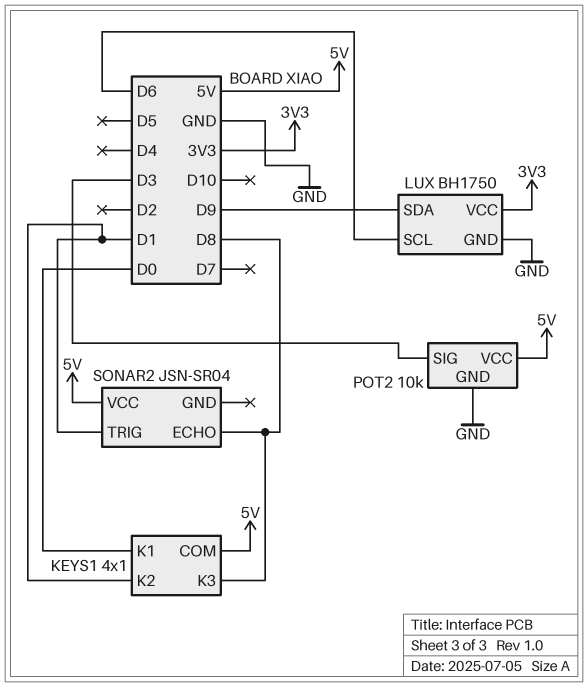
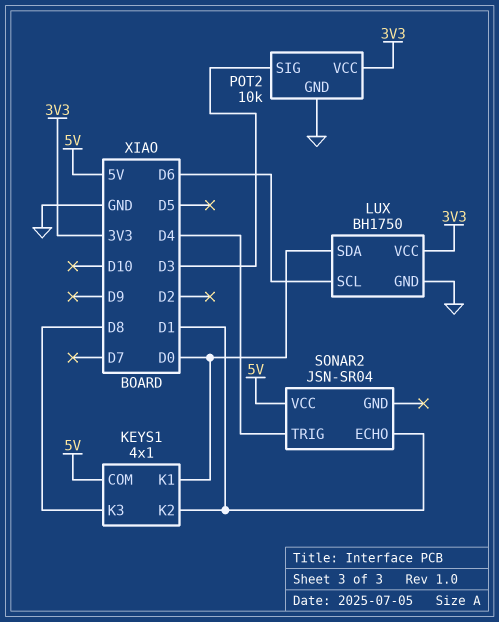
LUX pin SDA: D9 -> D0
POT2 pin VCC: 5V -> 3V3
SONAR2 pin ECHO: D8 -> D1
SONAR2 pin TRIG: D1 -> D4

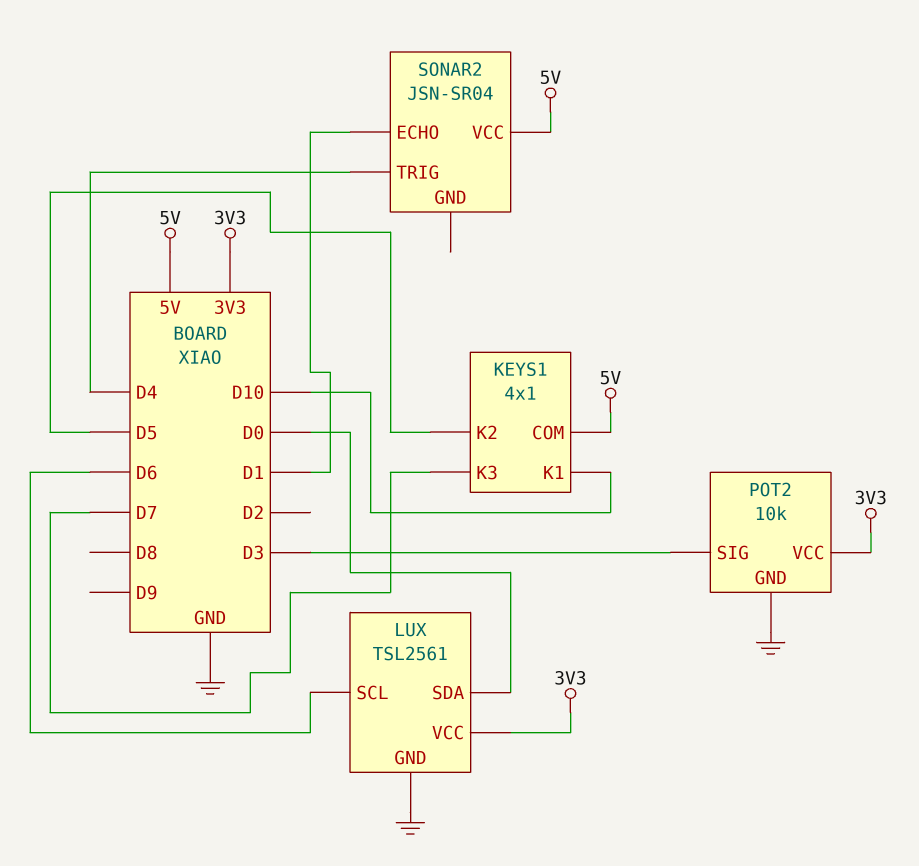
KEYS1 pin K1: D0 -> D10
KEYS1 pin K2: D1 -> D5
KEYS1 pin K3: D8 -> D7
LUX: BH1750 -> TSL2561

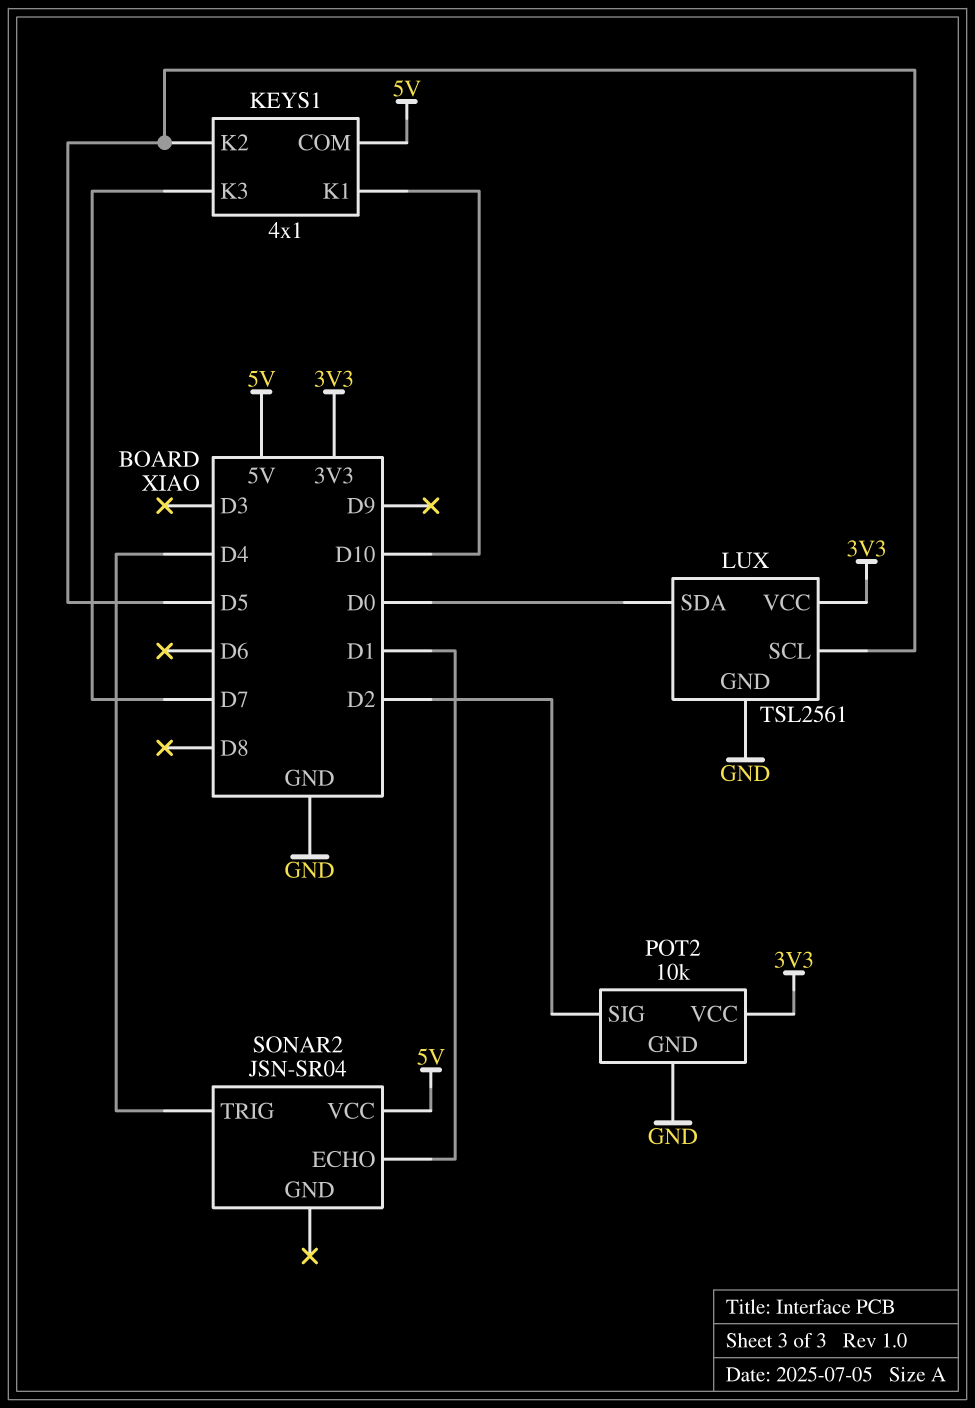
LUX pin SCL: D6 -> D5
POT2 pin SIG: D3 -> D2

